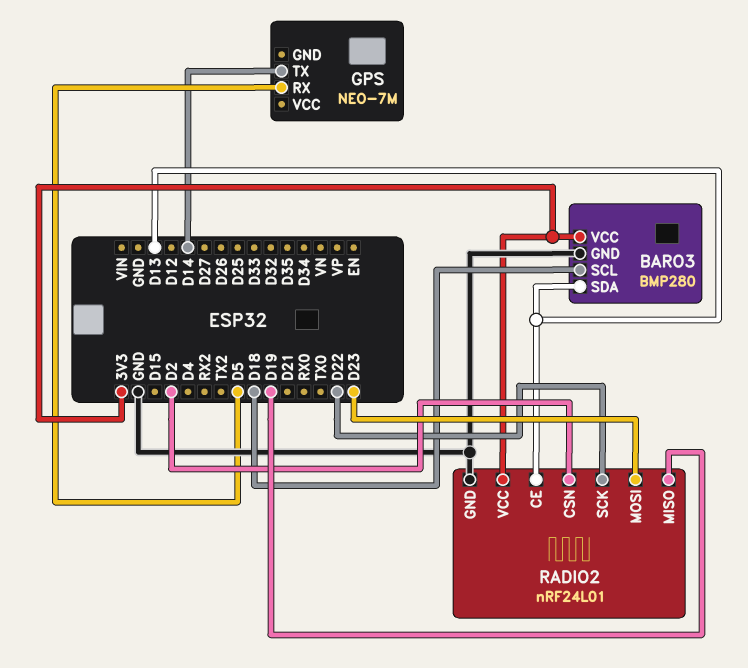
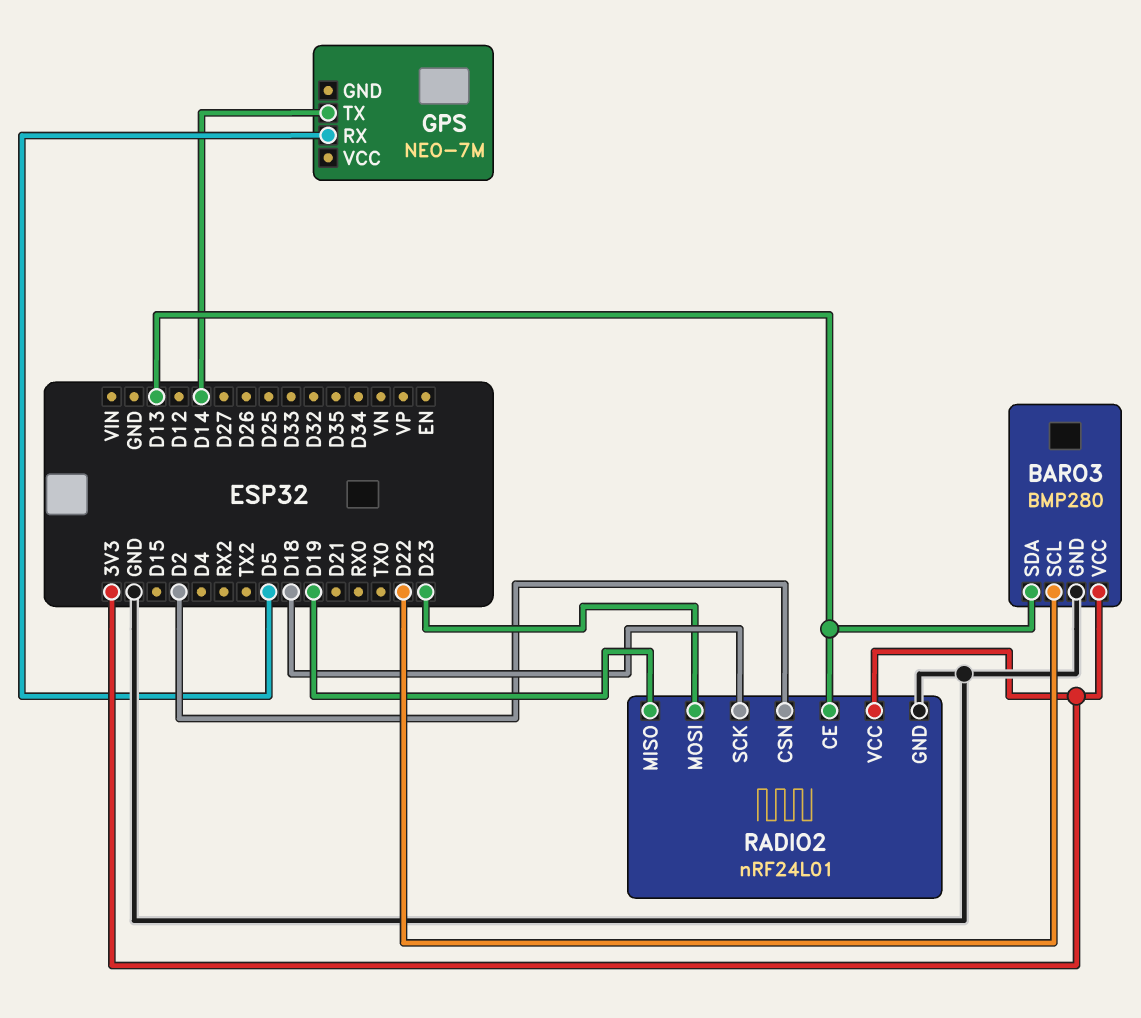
BARO3 pin SCL: D18 -> D22
RADIO2 pin SCK: D22 -> D18

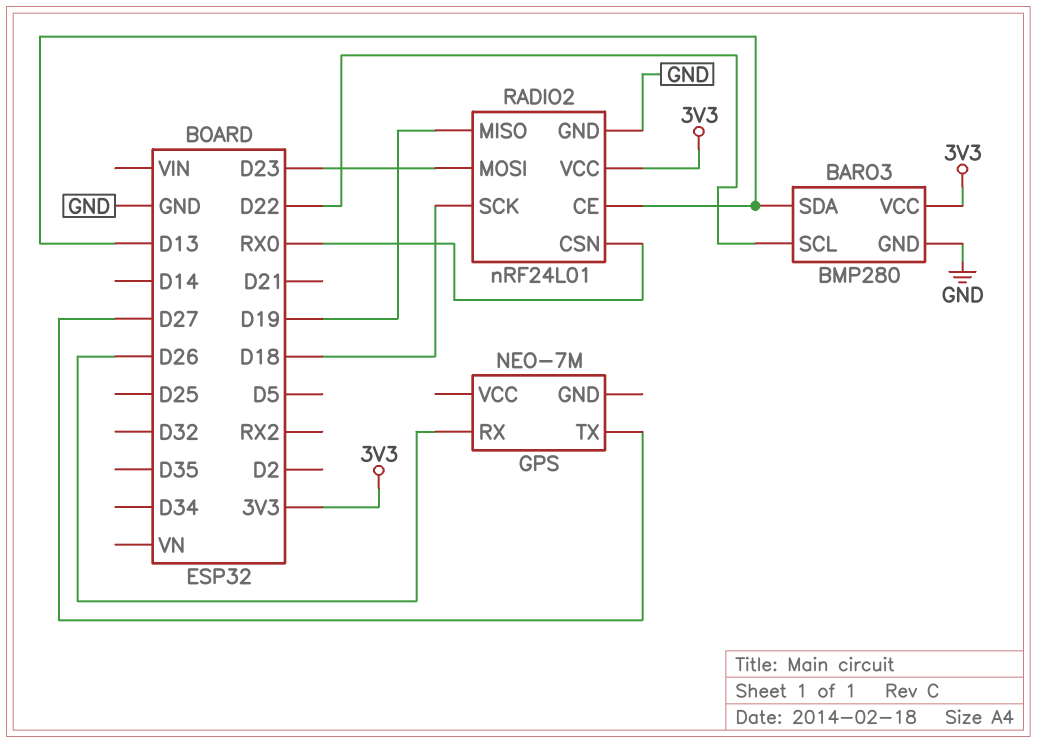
GPS pin RX: D5 -> D26
GPS pin TX: D14 -> D27
RADIO2 pin CSN: D2 -> RX0

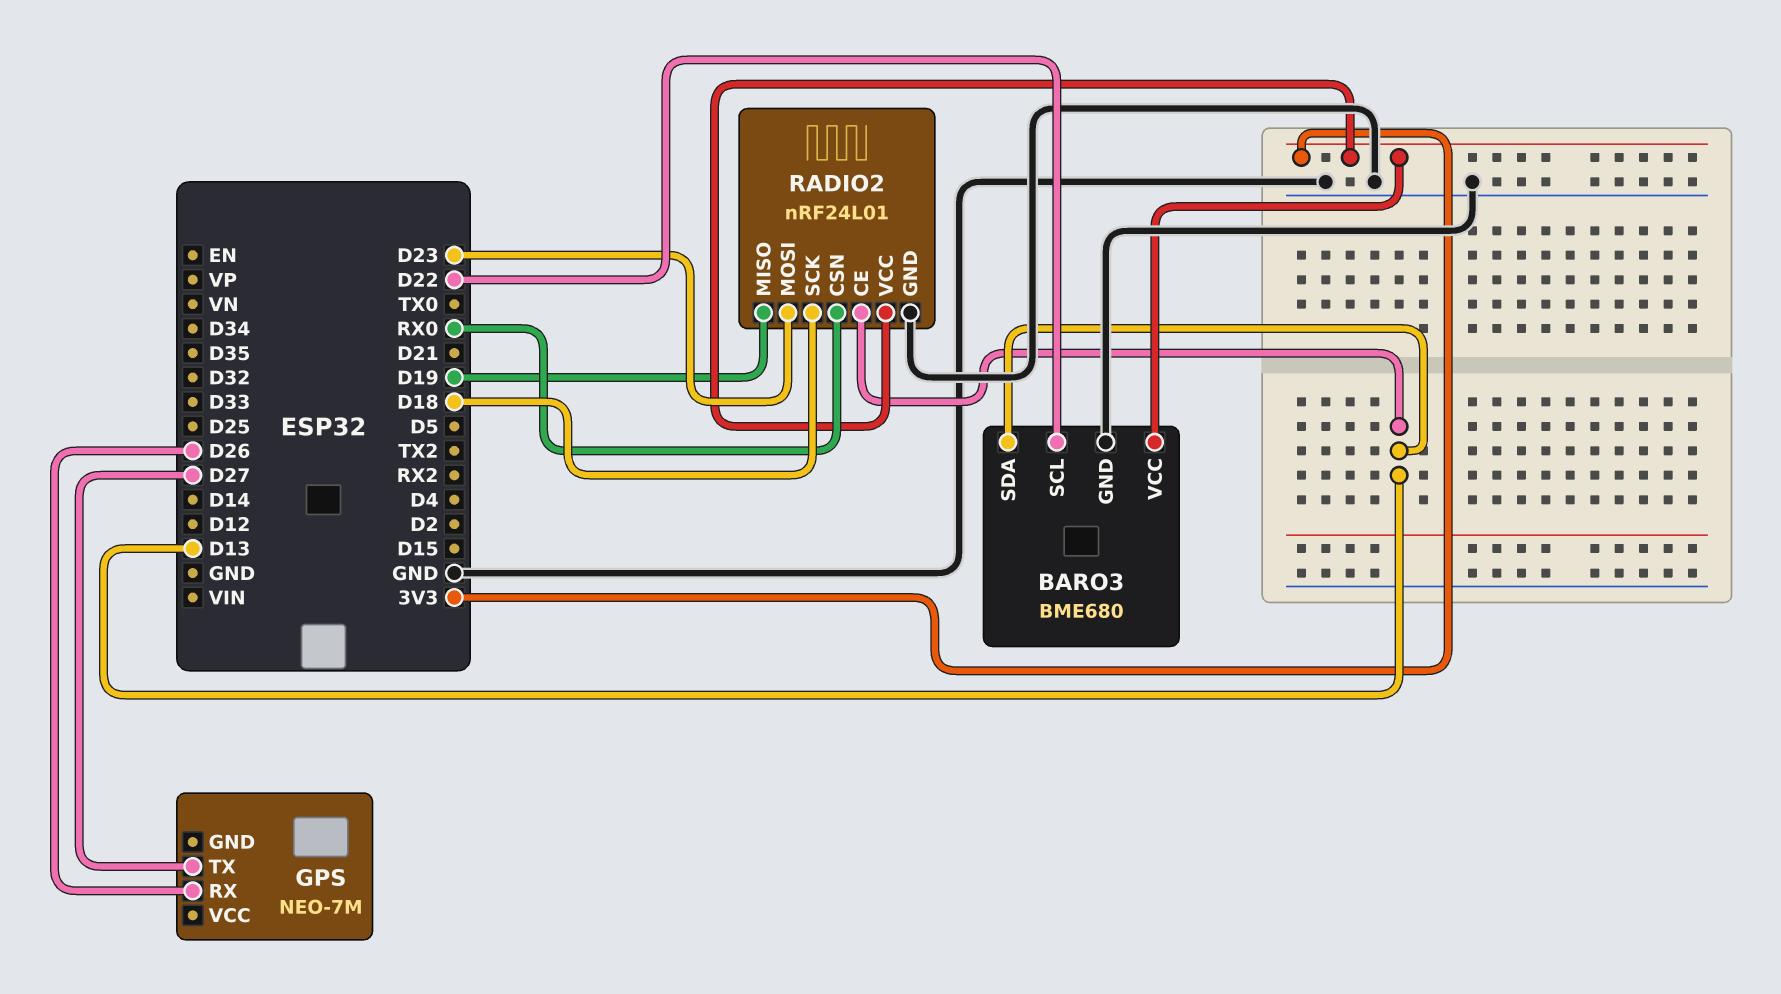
BARO3: BMP280 -> BME680

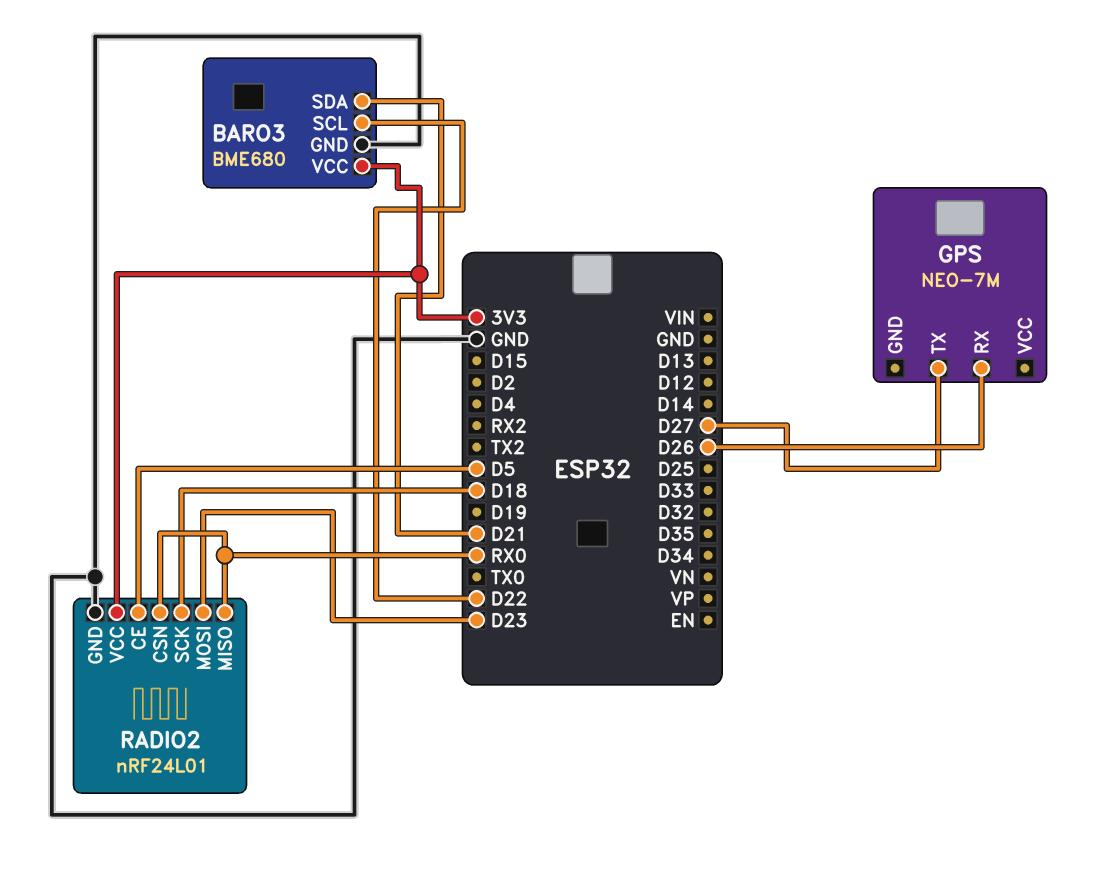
BARO3 pin SDA: D13 -> D21
RADIO2 pin CE: D13 -> D5
RADIO2 pin MISO: D19 -> RX0

